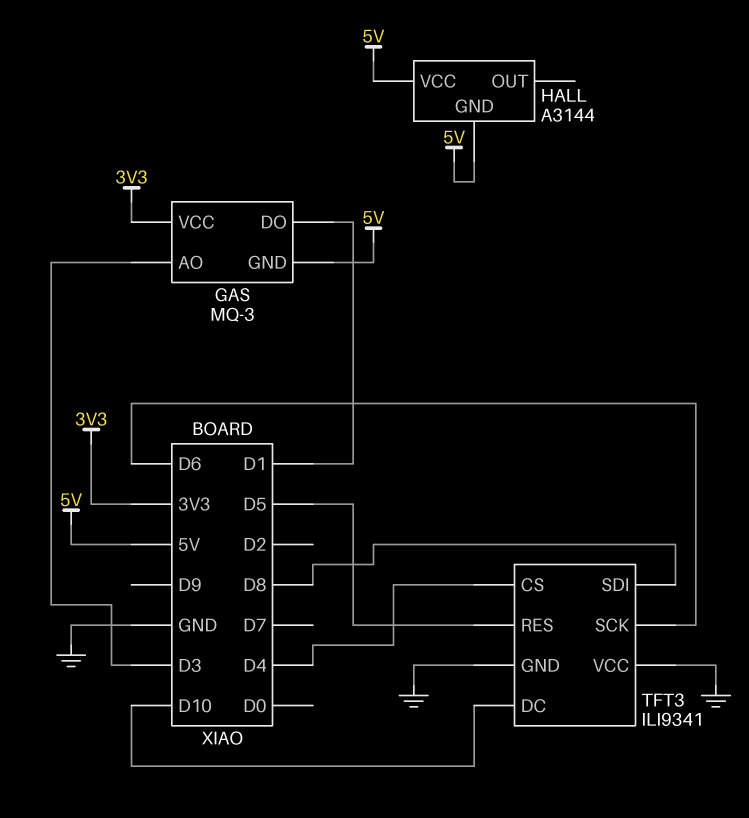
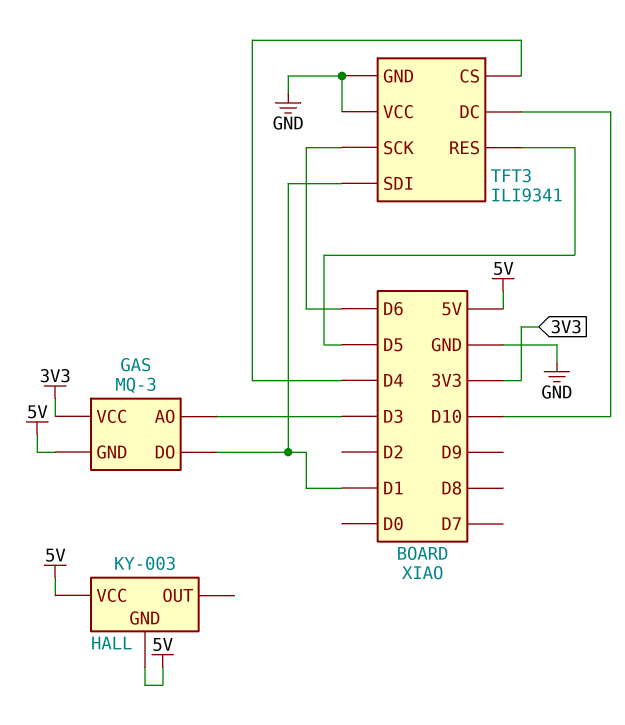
HALL: A3144 -> KY-003
TFT3 pin SDI: D8 -> D1

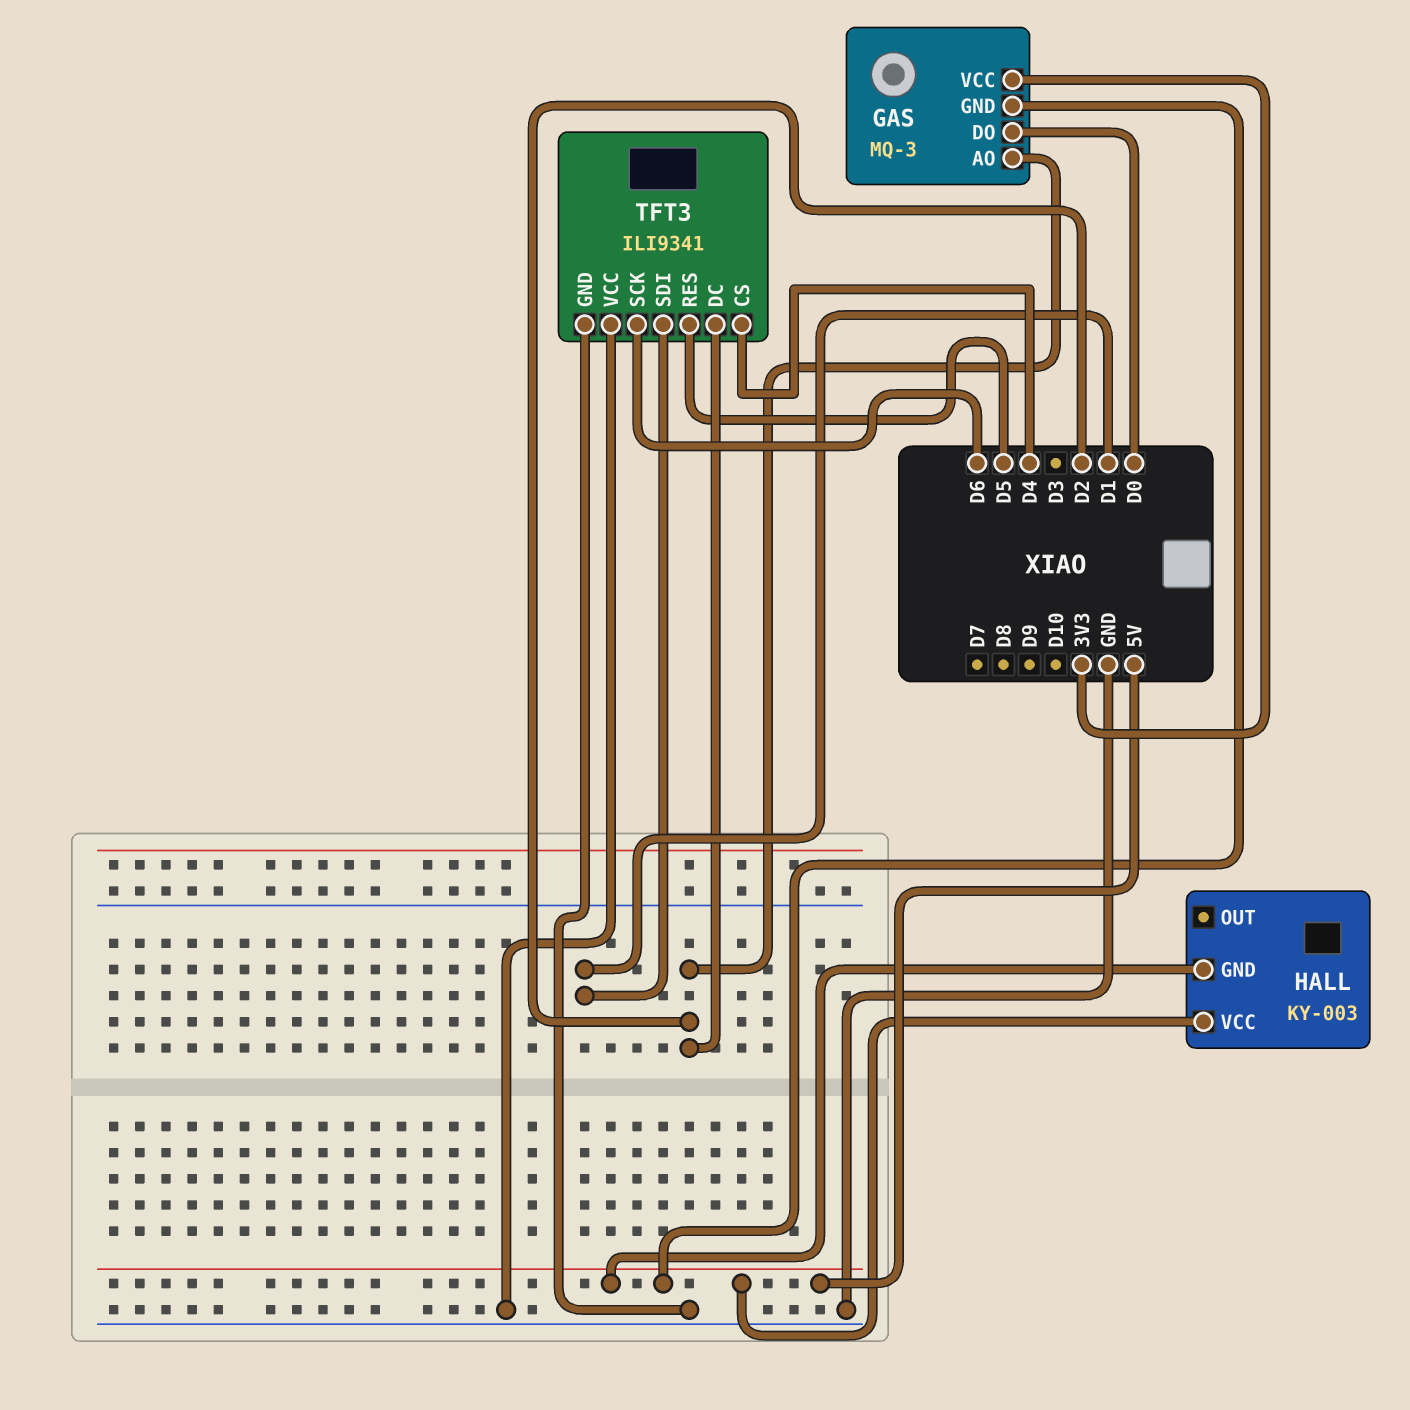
GAS pin AO: D3 -> D2
GAS pin DO: D1 -> D0
TFT3 pin DC: D10 -> D2

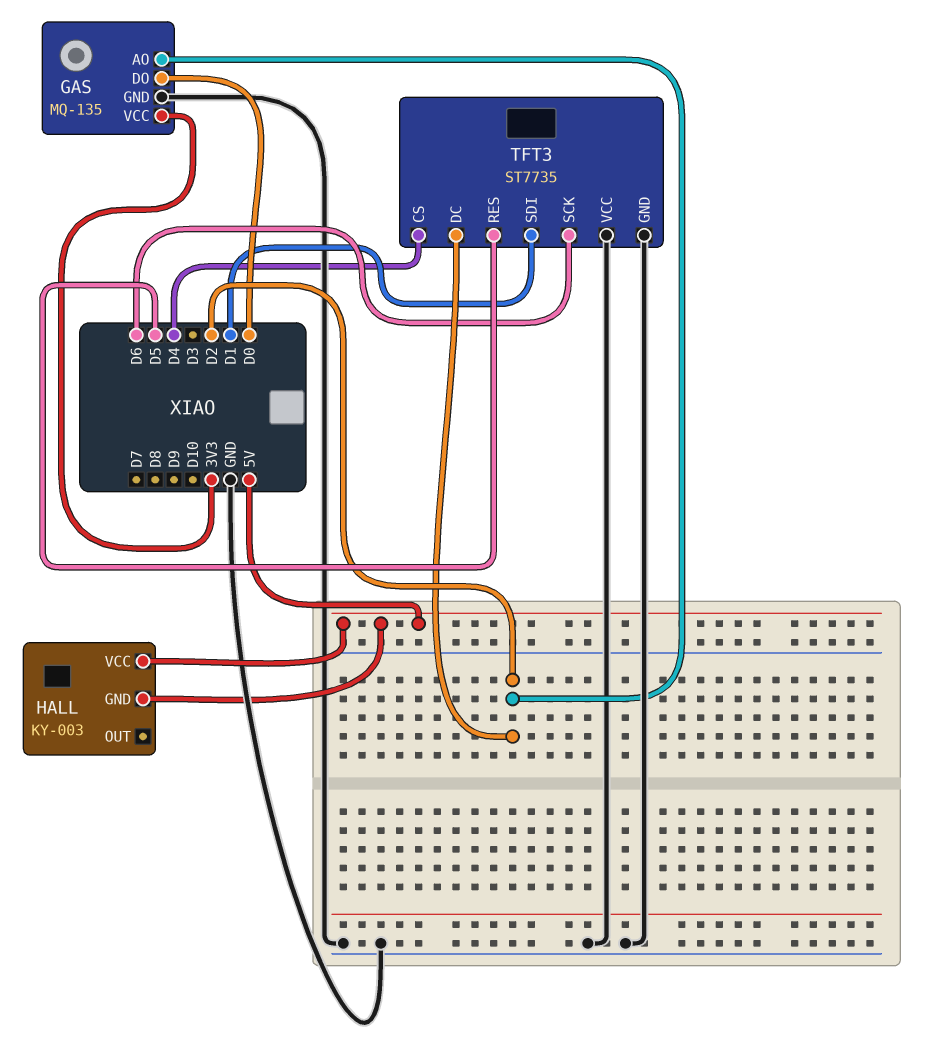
GAS: MQ-3 -> MQ-135
GAS pin GND: 5V -> GND
TFT3: ILI9341 -> ST7735

